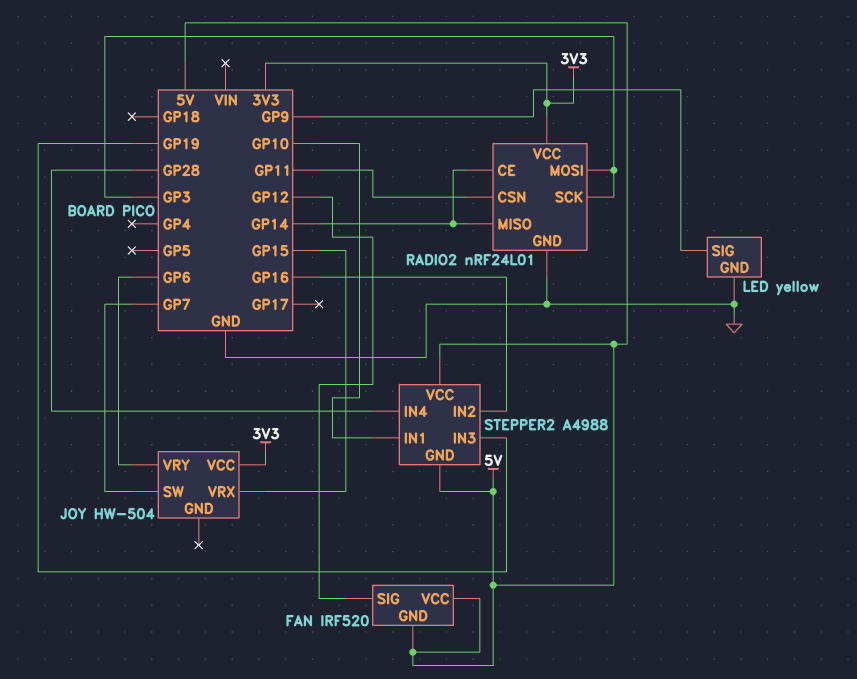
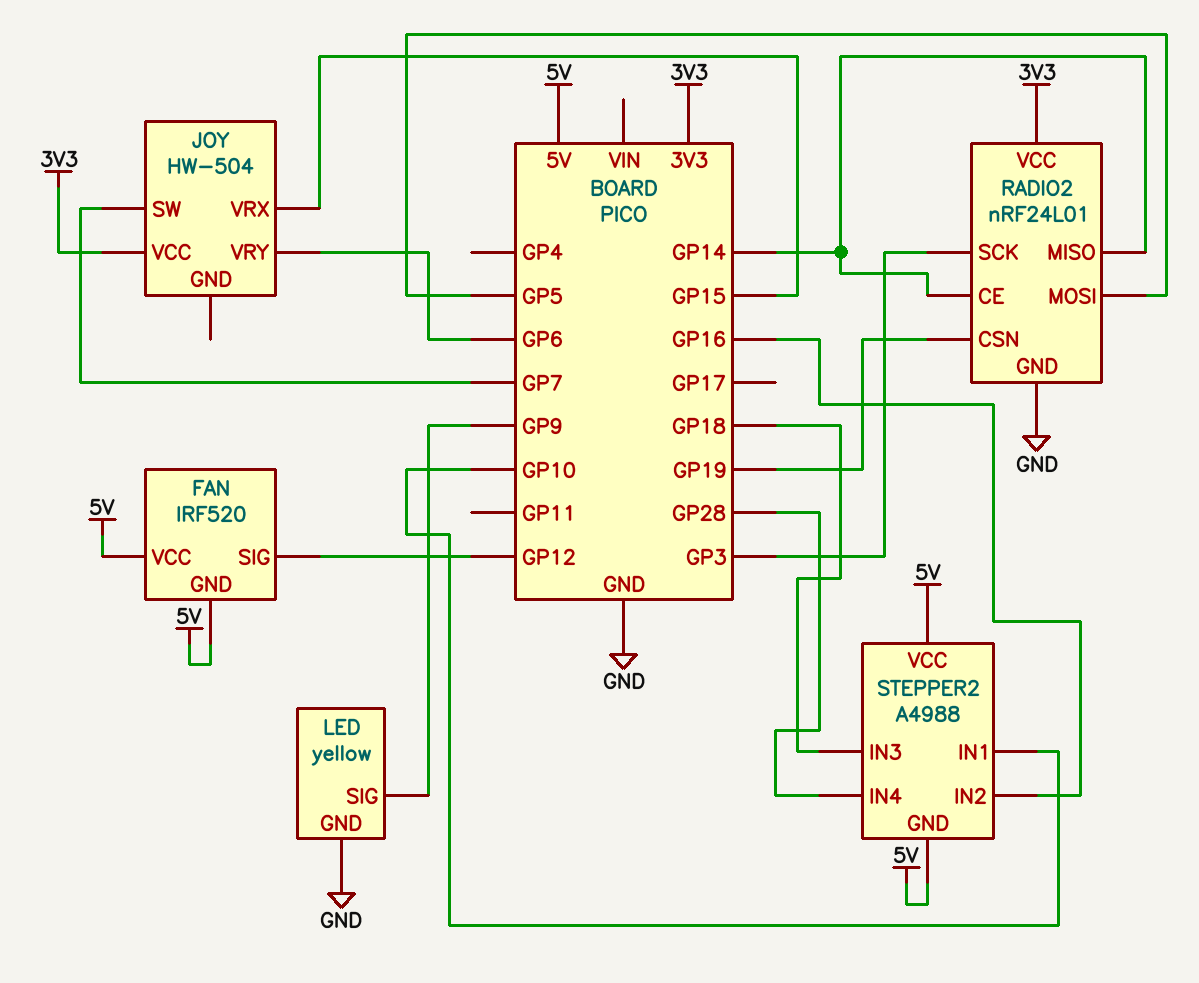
RADIO2 pin CSN: GP11 -> GP19
RADIO2 pin MOSI: GP3 -> GP5
STEPPER2 pin IN3: GP19 -> GP18

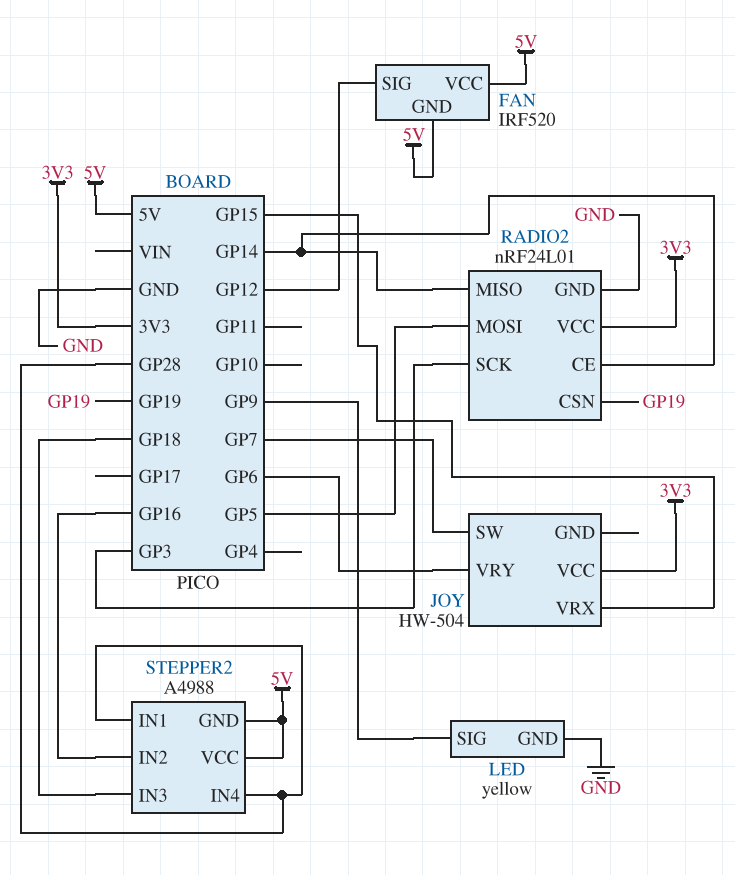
STEPPER2 pin IN1: GP10 -> GP28

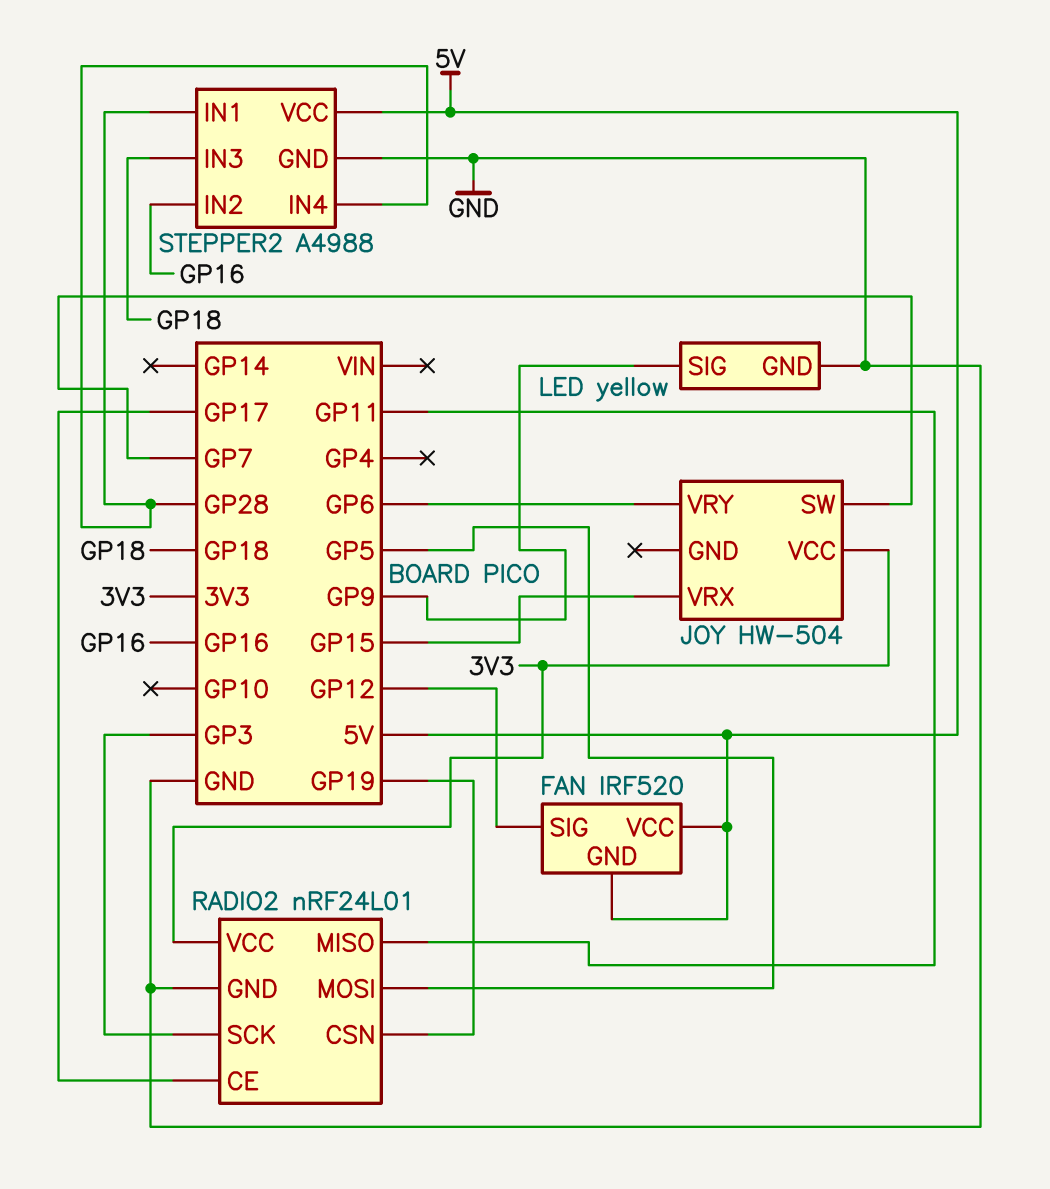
RADIO2 pin CE: GP14 -> GP17
RADIO2 pin MISO: GP14 -> GP11
STEPPER2 pin GND: 5V -> GND

